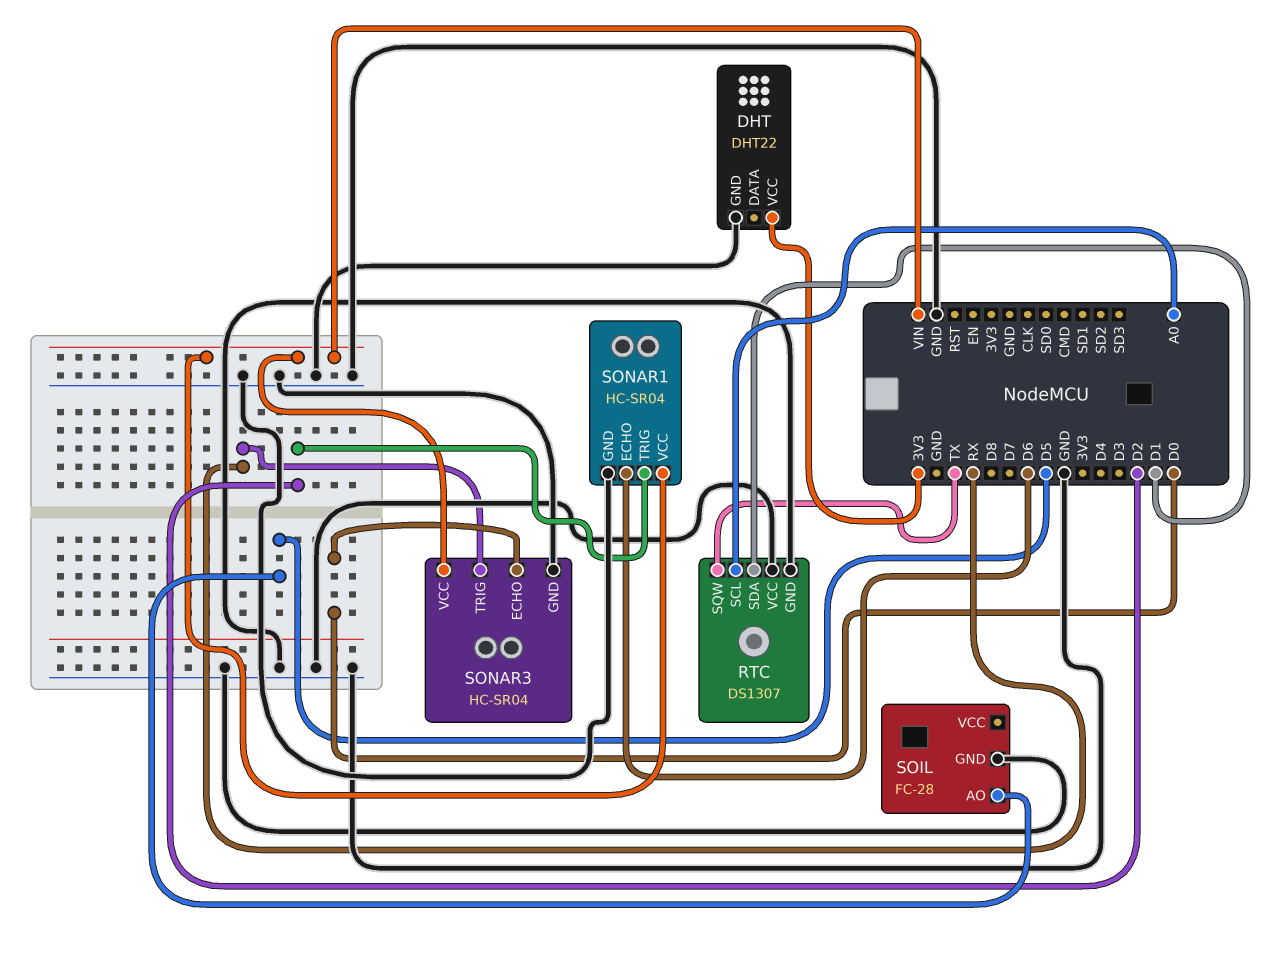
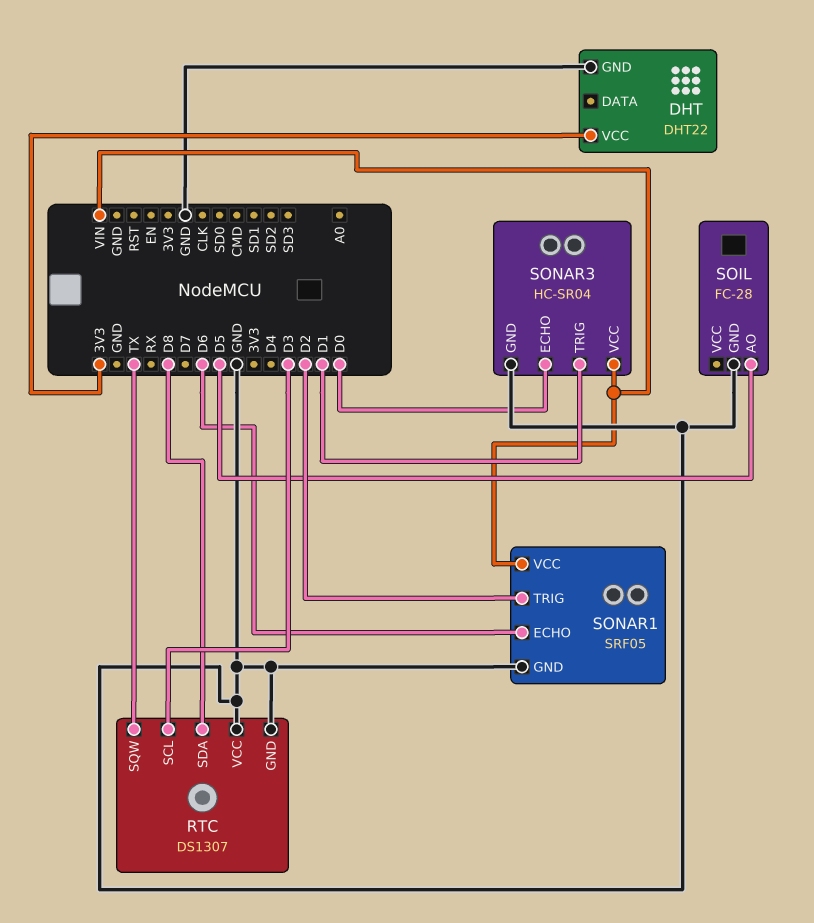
RTC pin SCL: A0 -> D3
RTC pin SDA: D1 -> D8
SONAR1: HC-SR04 -> SRF05
SONAR3 pin TRIG: RX -> D1

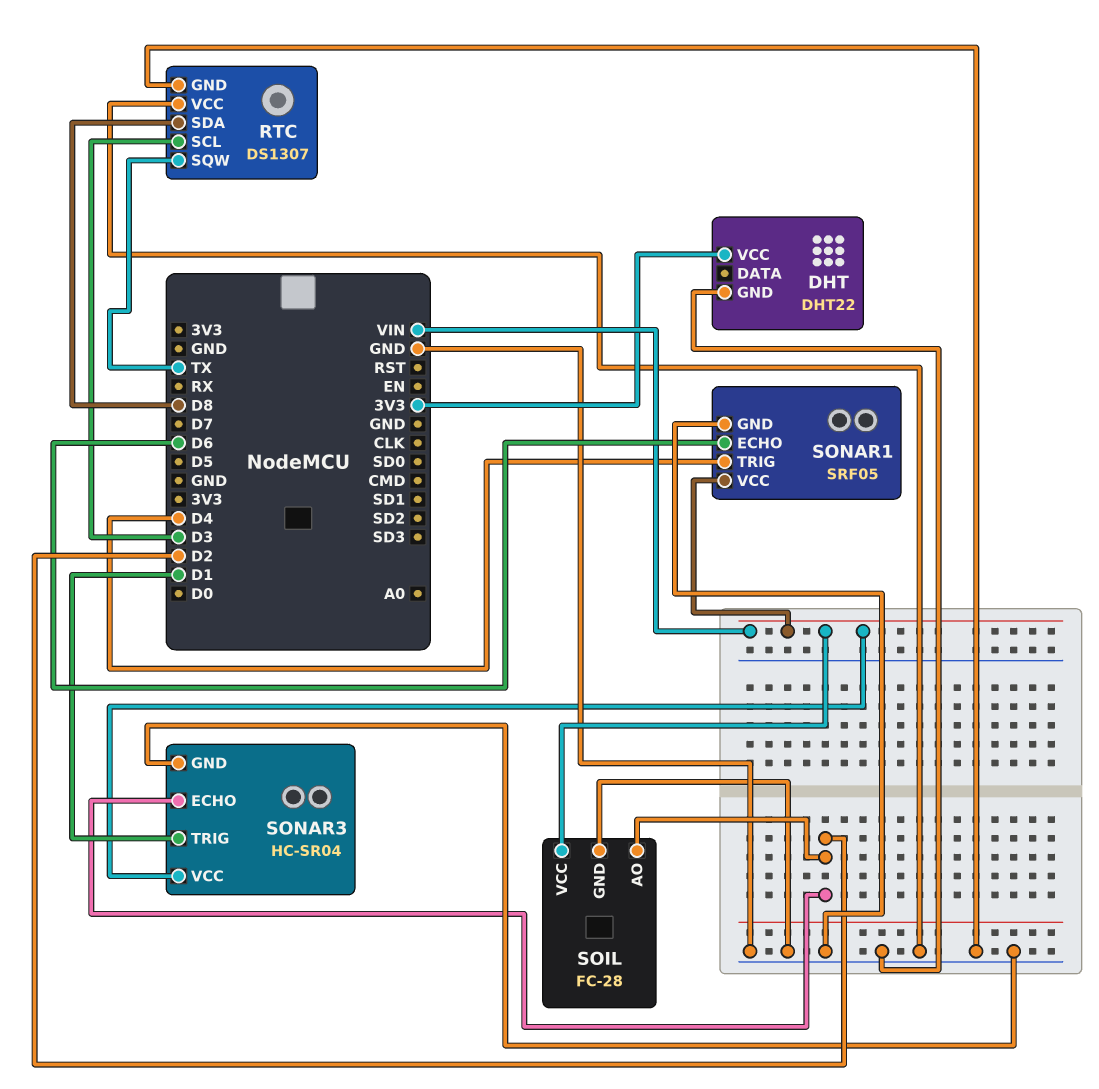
SOIL pin AO: D5 -> D2
SOIL pin VCC: none -> VIN
SONAR1 pin TRIG: D2 -> D4
SONAR3 pin ECHO: D0 -> D2

